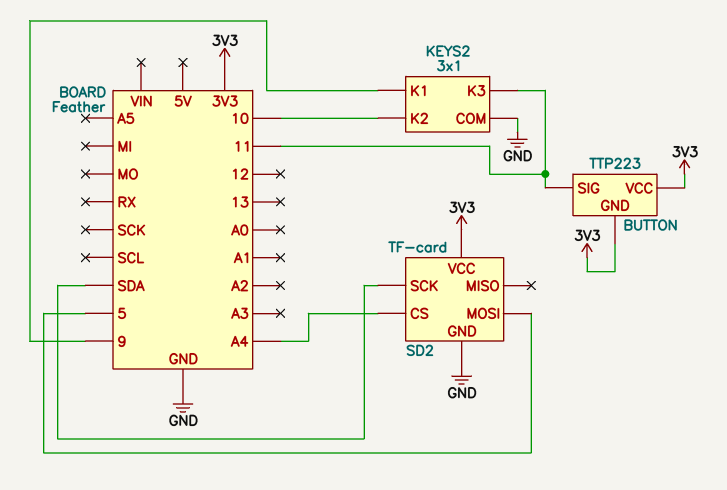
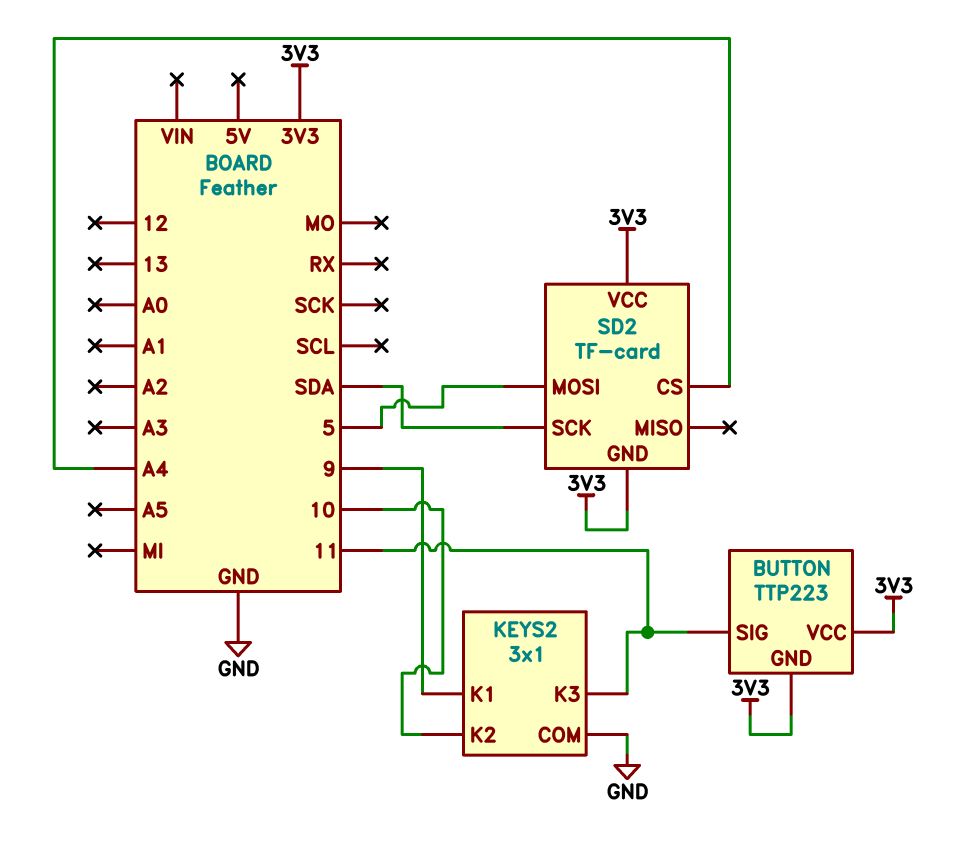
SD2 pin GND: GND -> 3V3

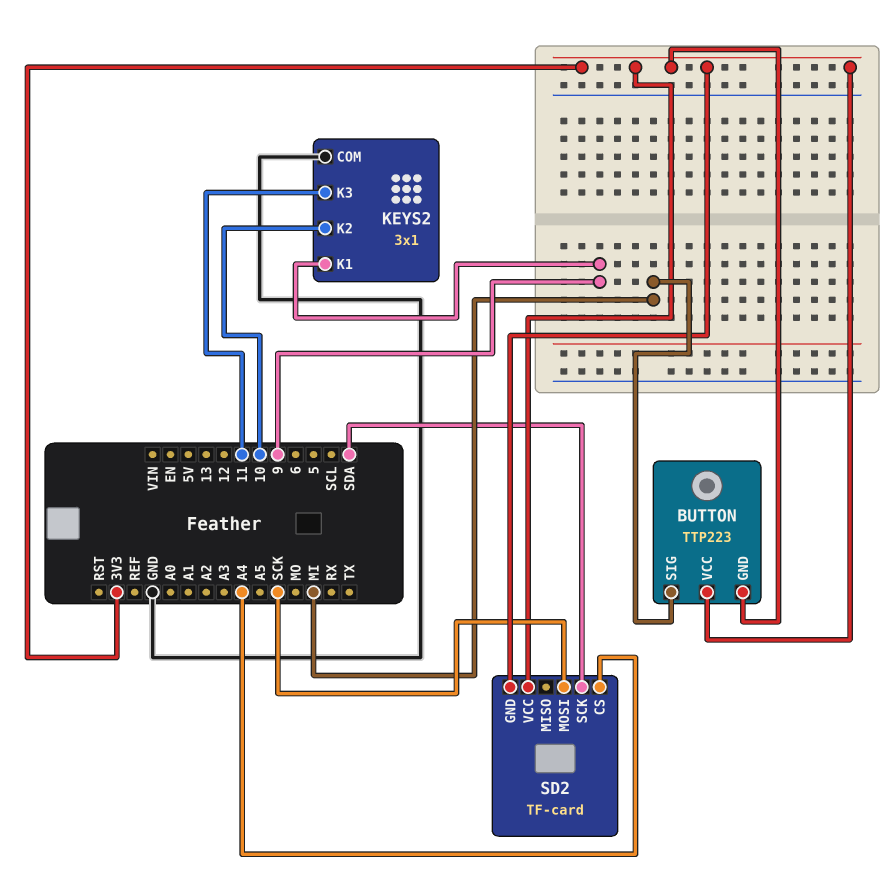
BUTTON pin SIG: 11 -> MI
SD2 pin MOSI: 5 -> SCK

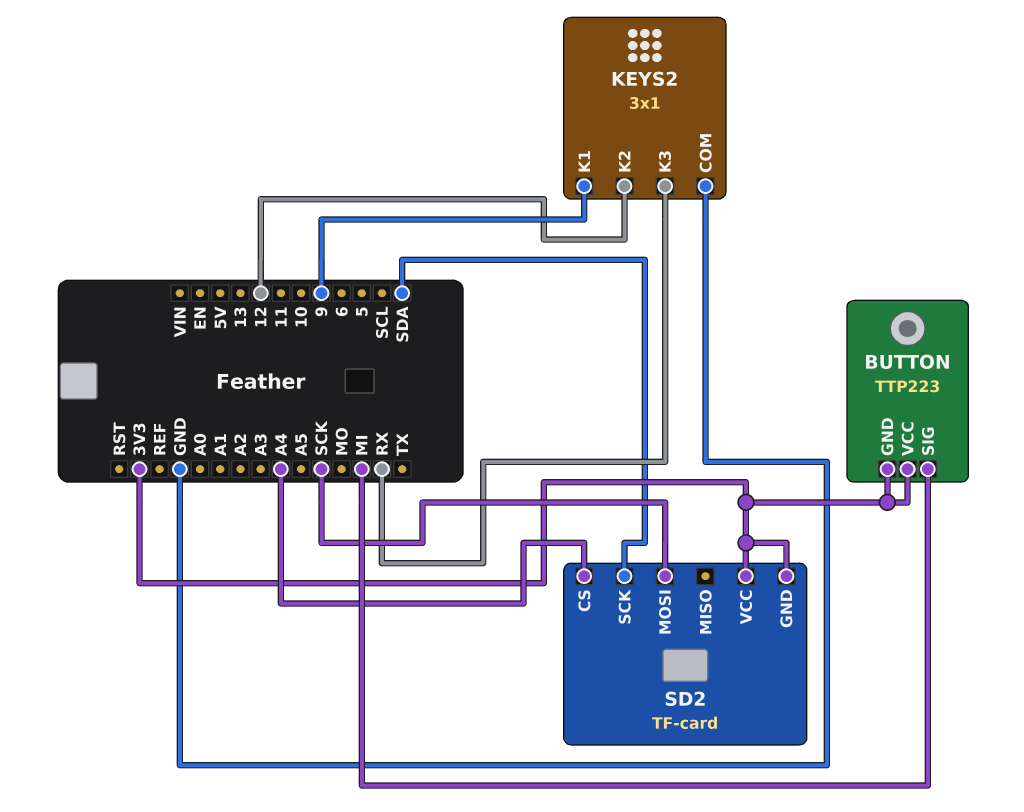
KEYS2 pin K2: 10 -> 12
KEYS2 pin K3: 11 -> RX

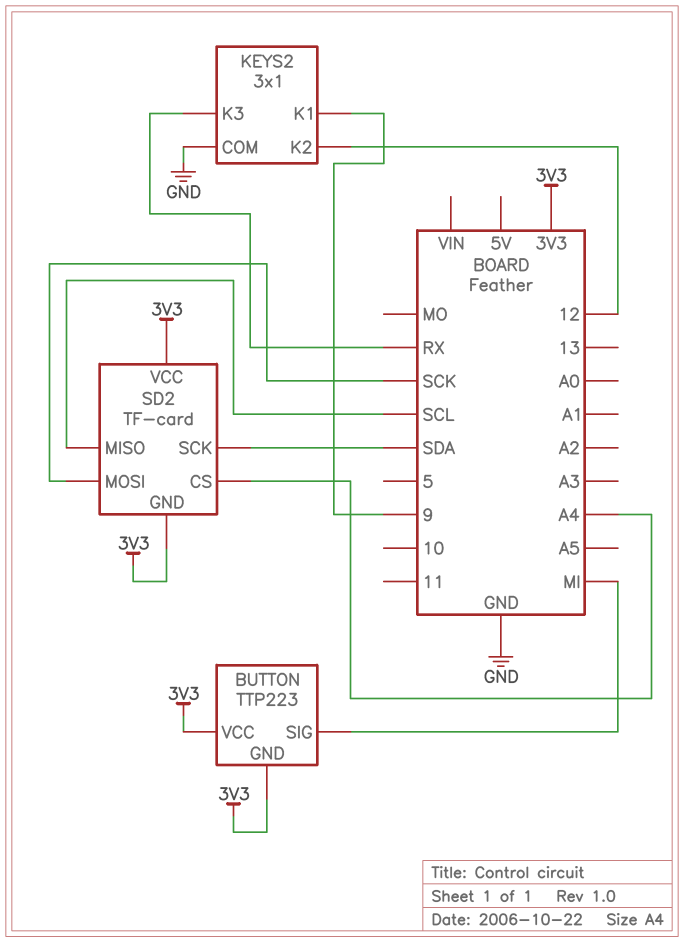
SD2 pin MISO: none -> SCL

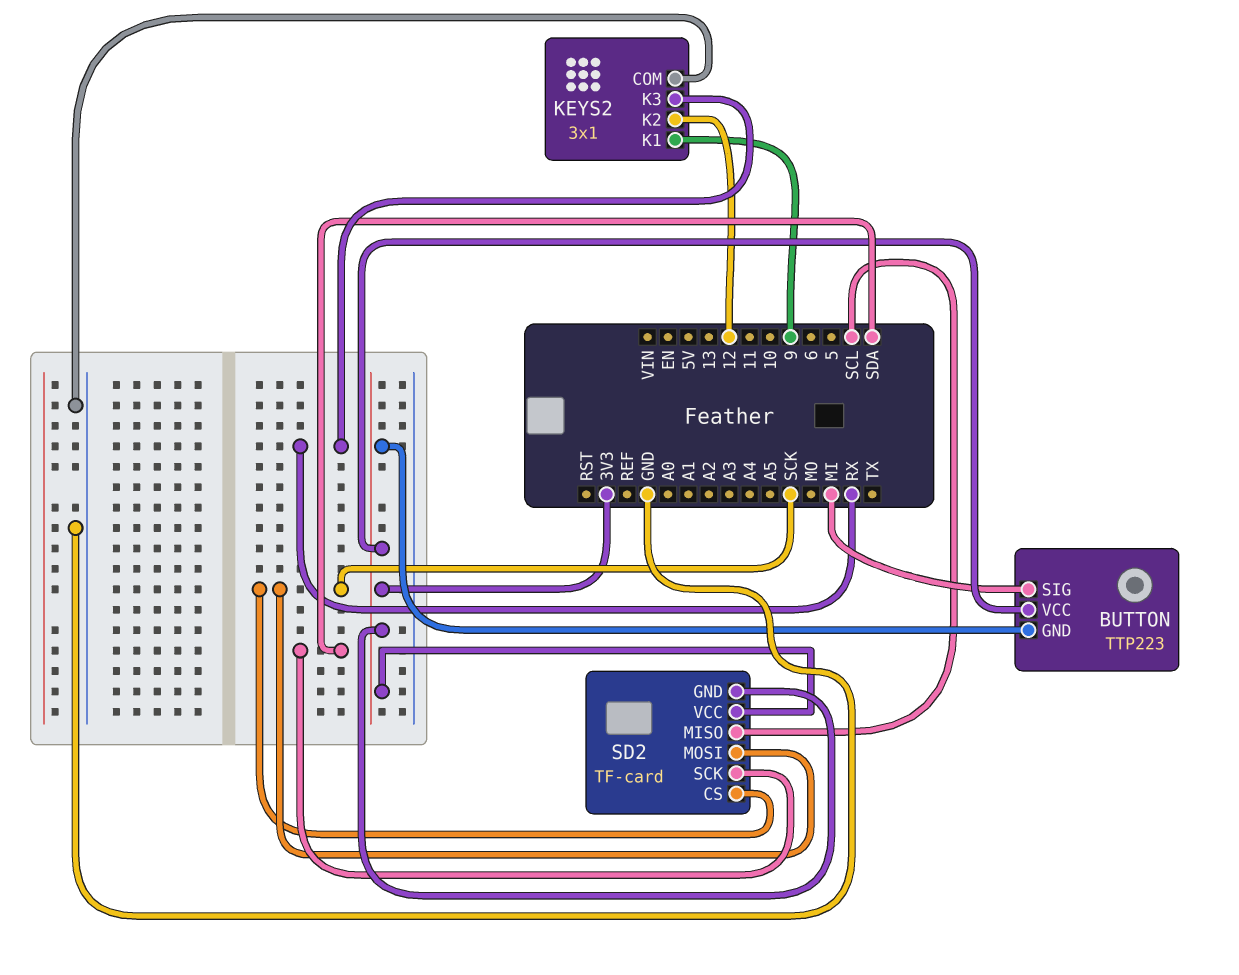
SD2 pin CS: A4 -> SCK

